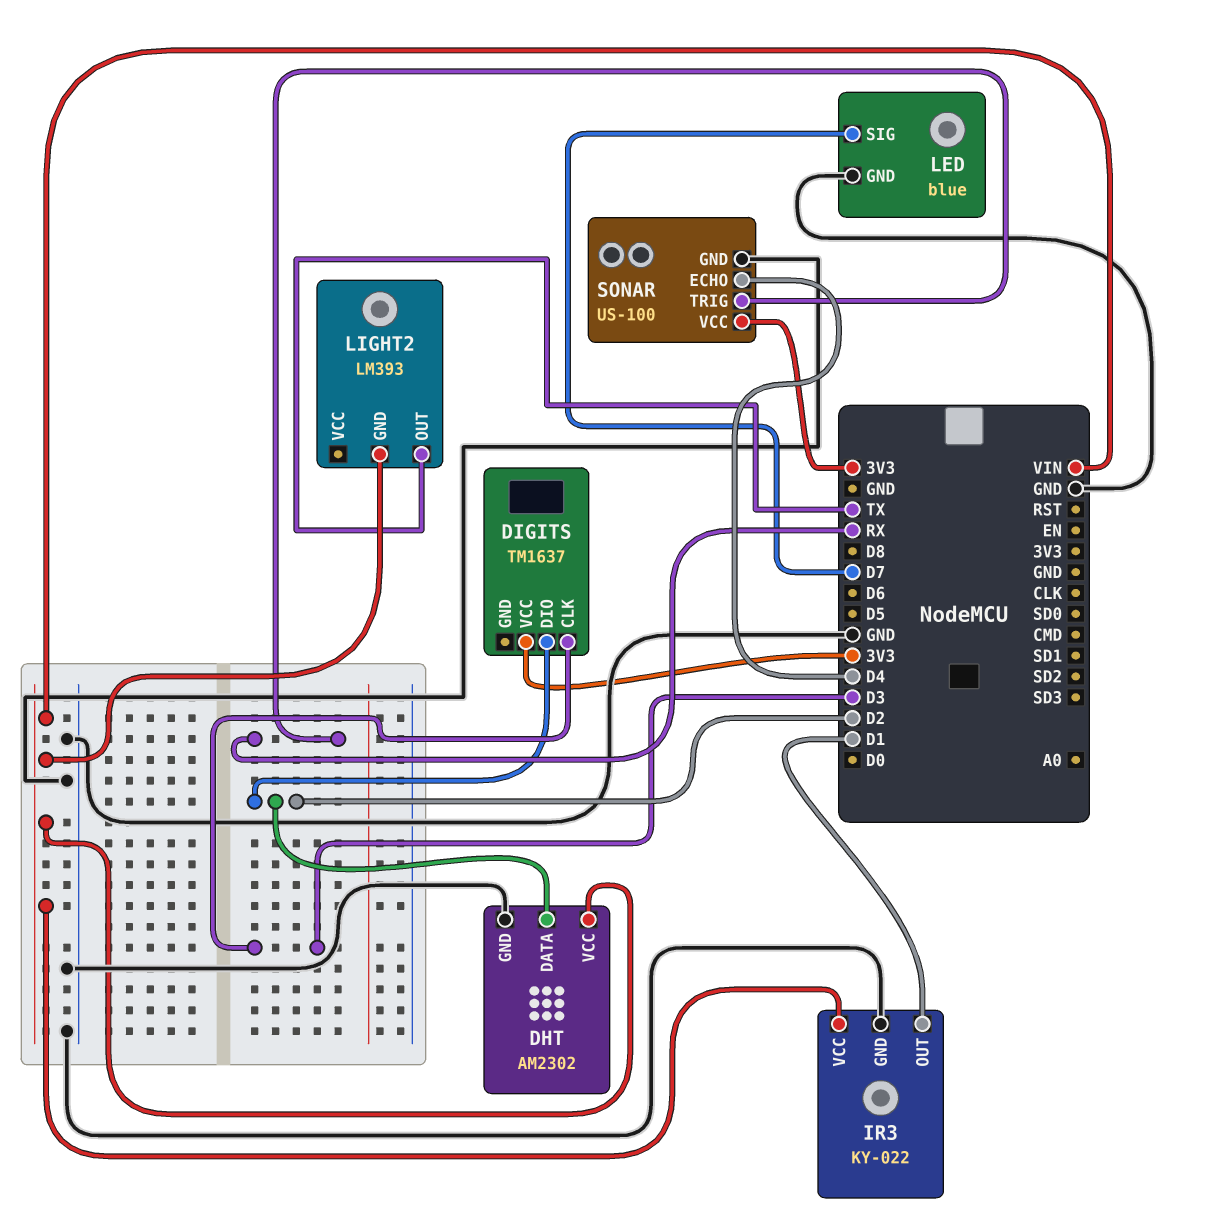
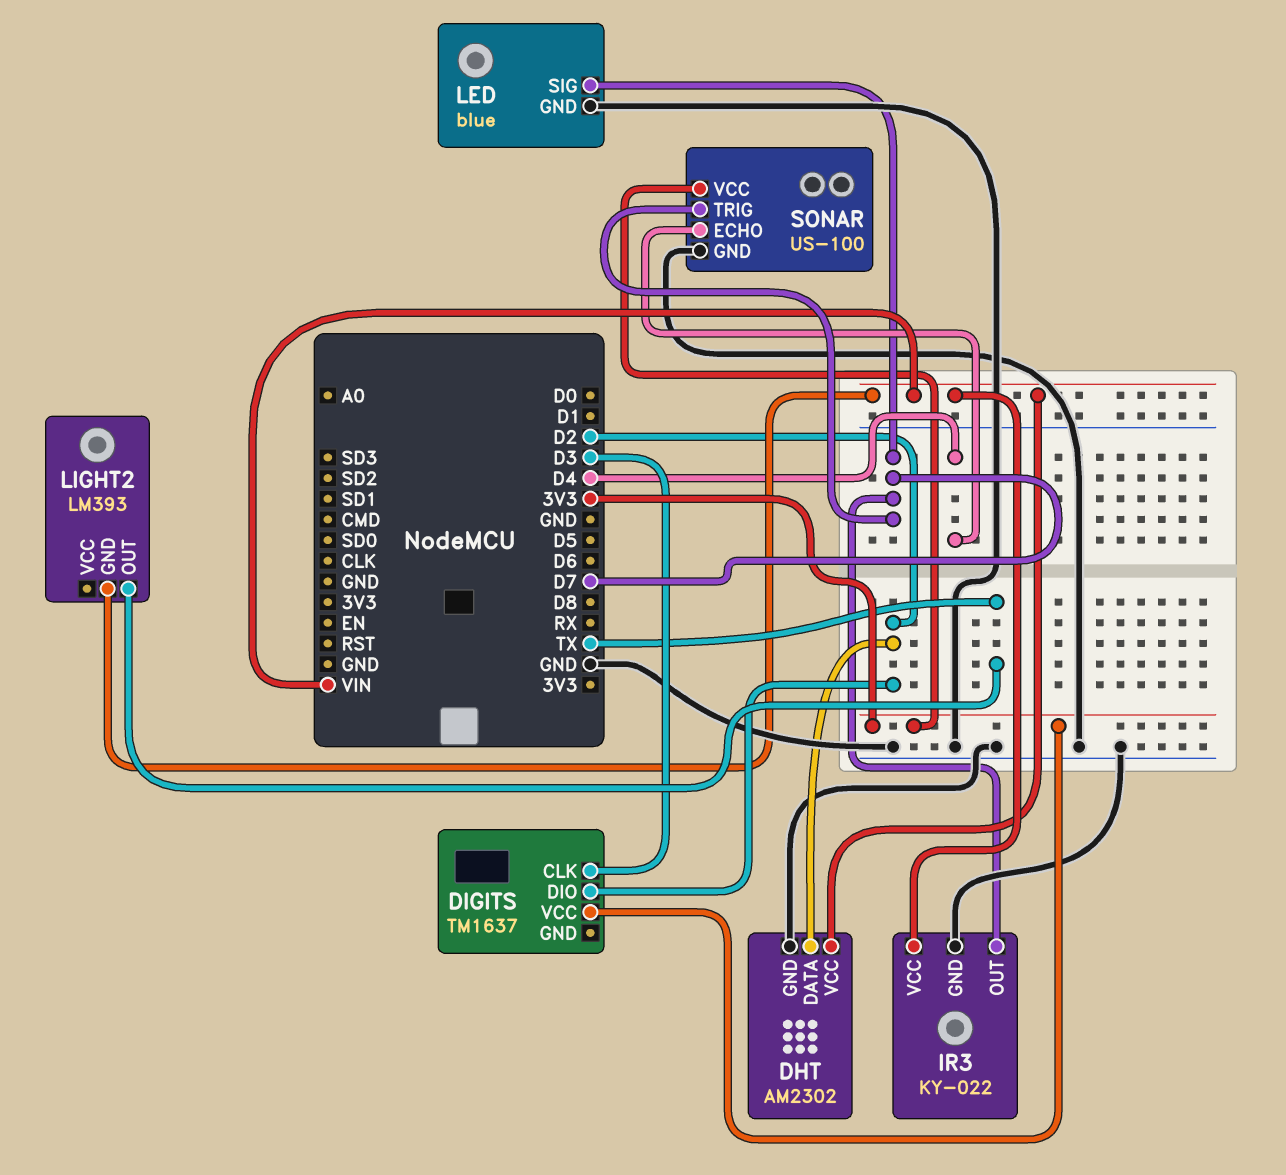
IR3 pin OUT: D1 -> D7
SONAR pin TRIG: RX -> D7

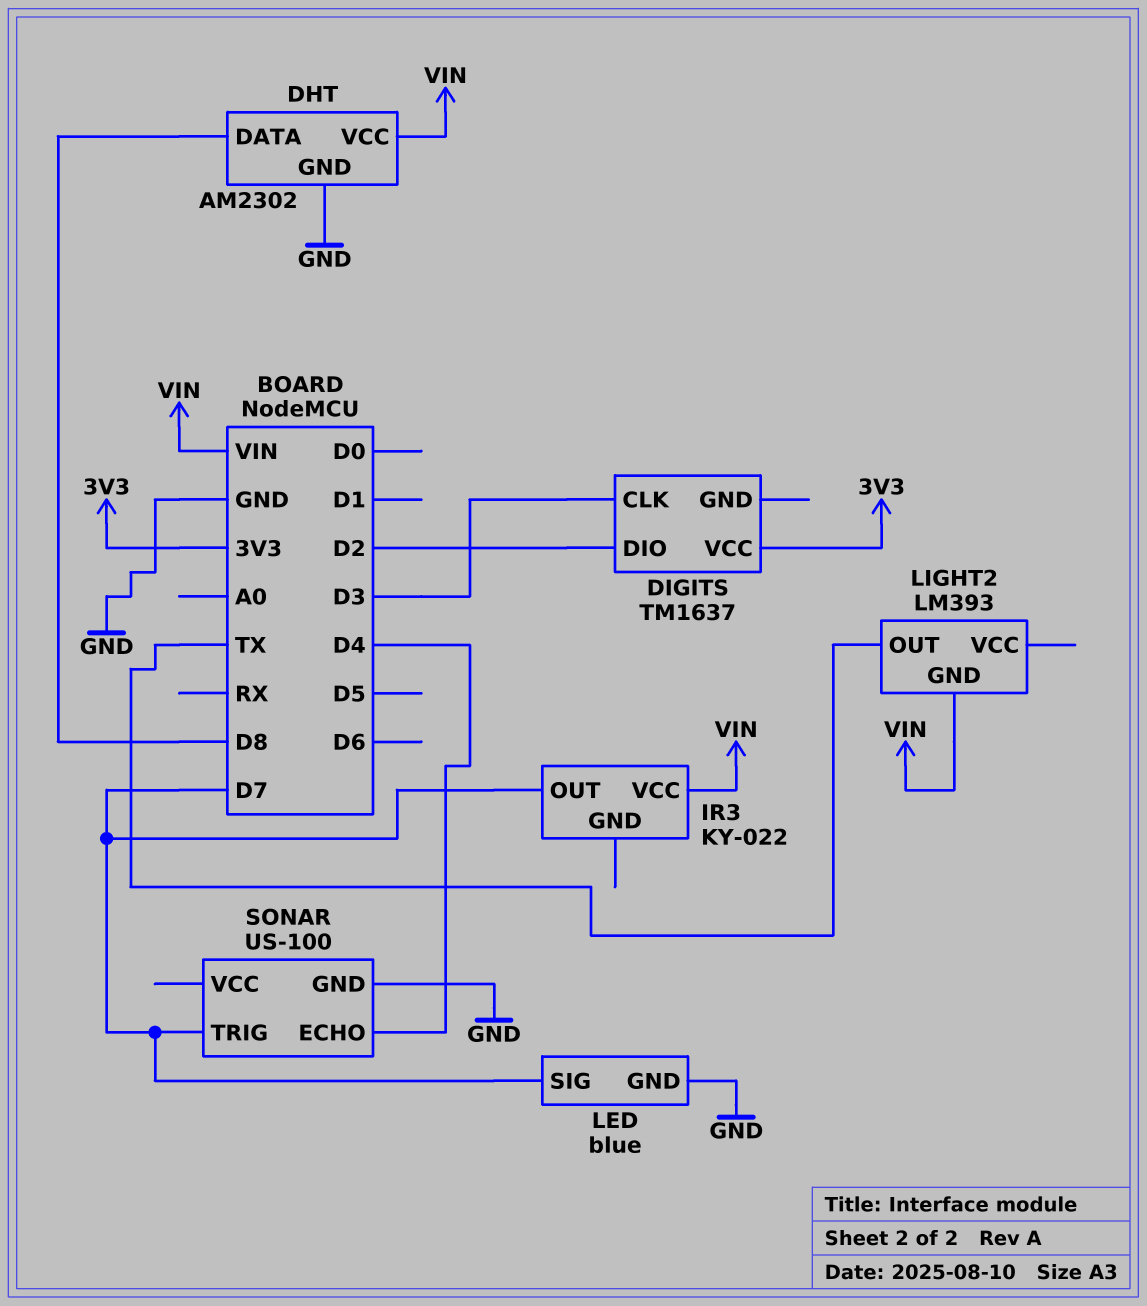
DHT pin DATA: D2 -> D8
IR3 pin GND: GND -> none
SONAR pin VCC: 3V3 -> none

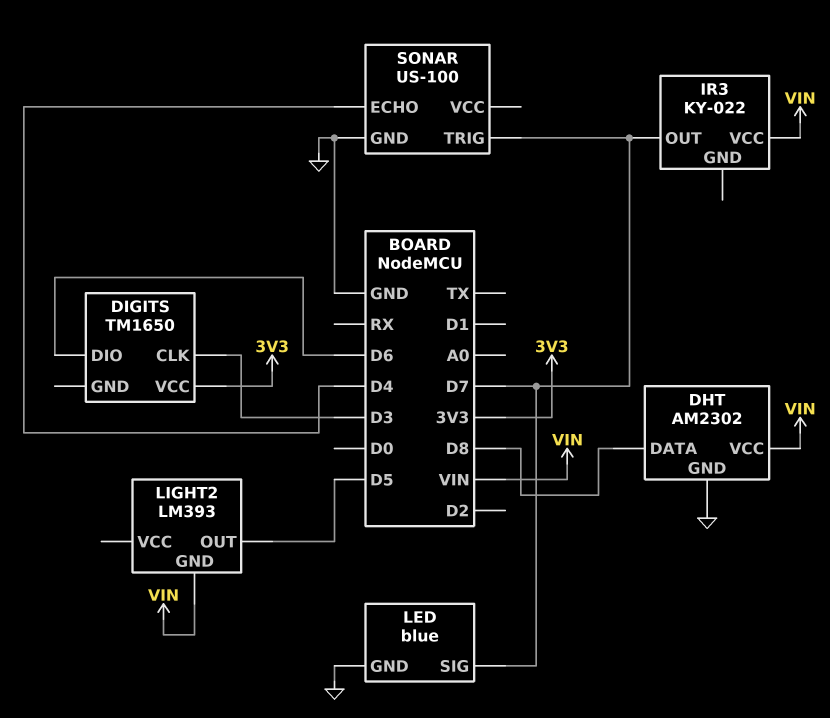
DIGITS: TM1637 -> TM1650
DIGITS pin DIO: D2 -> D6
LIGHT2 pin OUT: TX -> D5

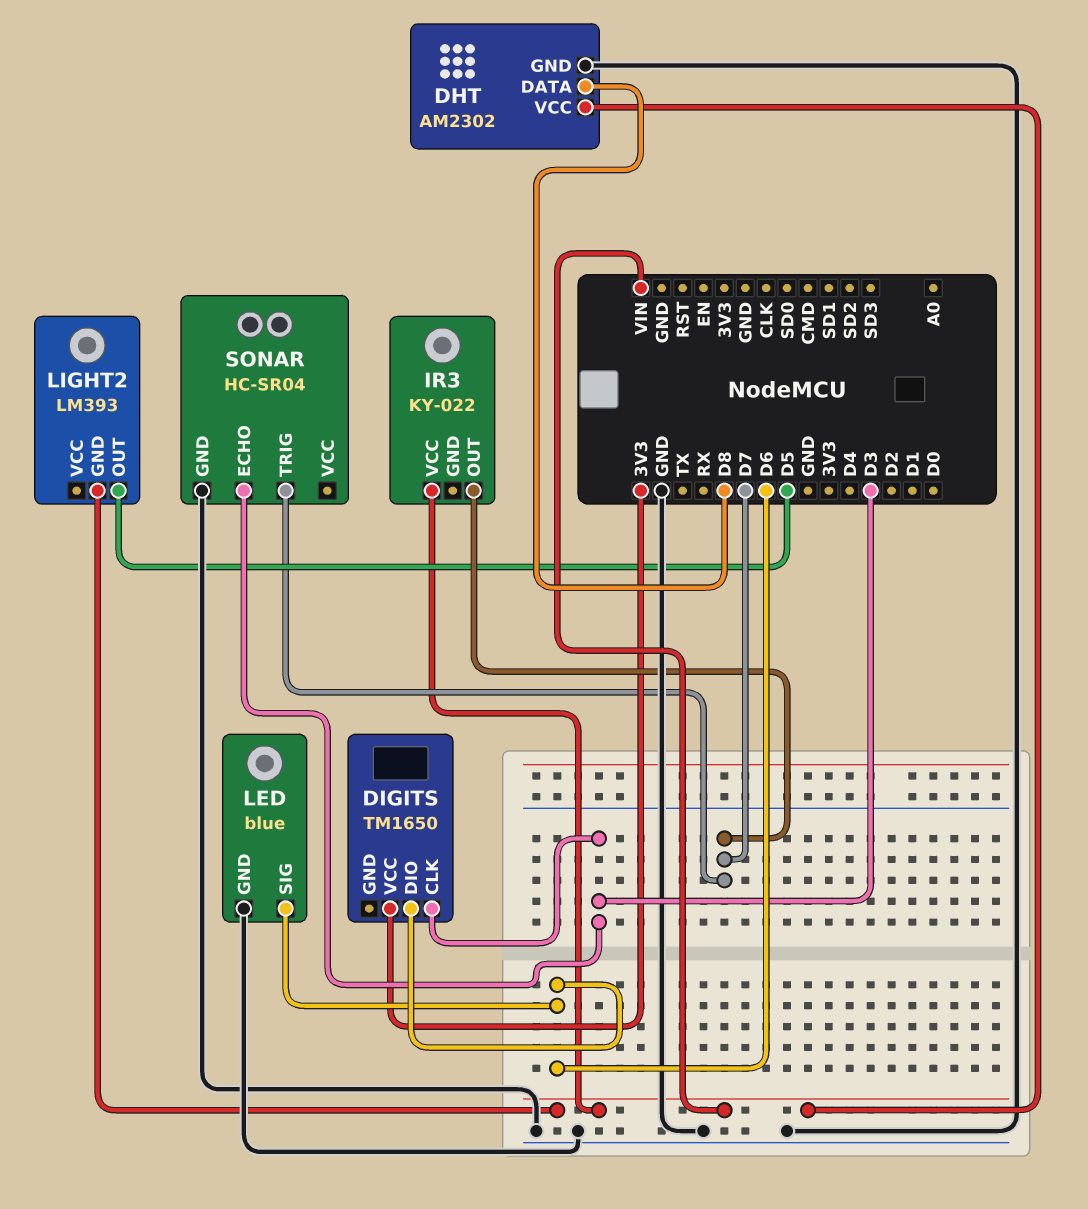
LED pin SIG: D7 -> D6
SONAR: US-100 -> HC-SR04
SONAR pin ECHO: D4 -> D3

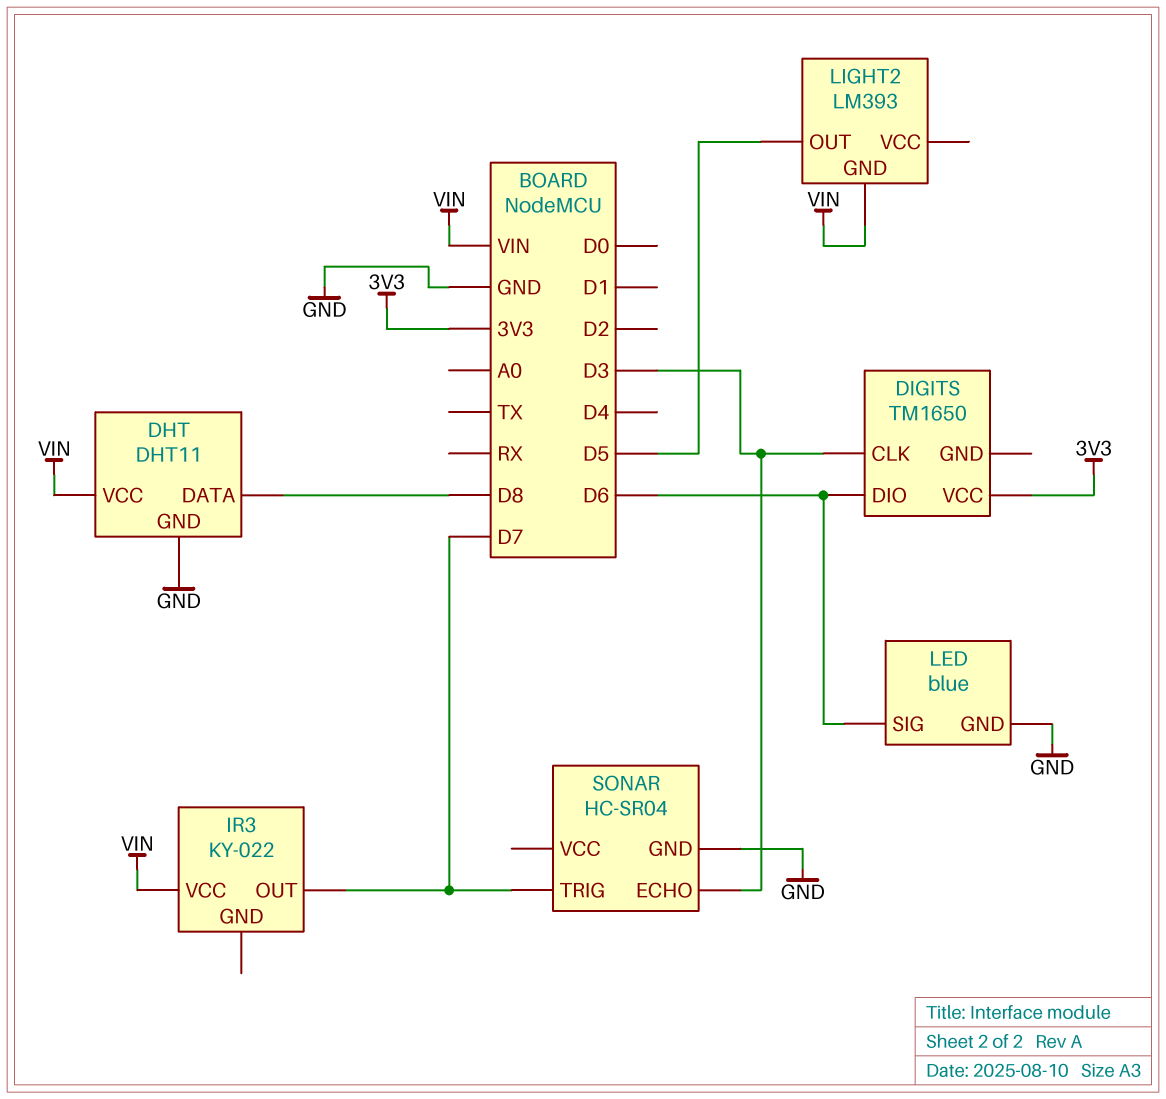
DHT: AM2302 -> DHT11

